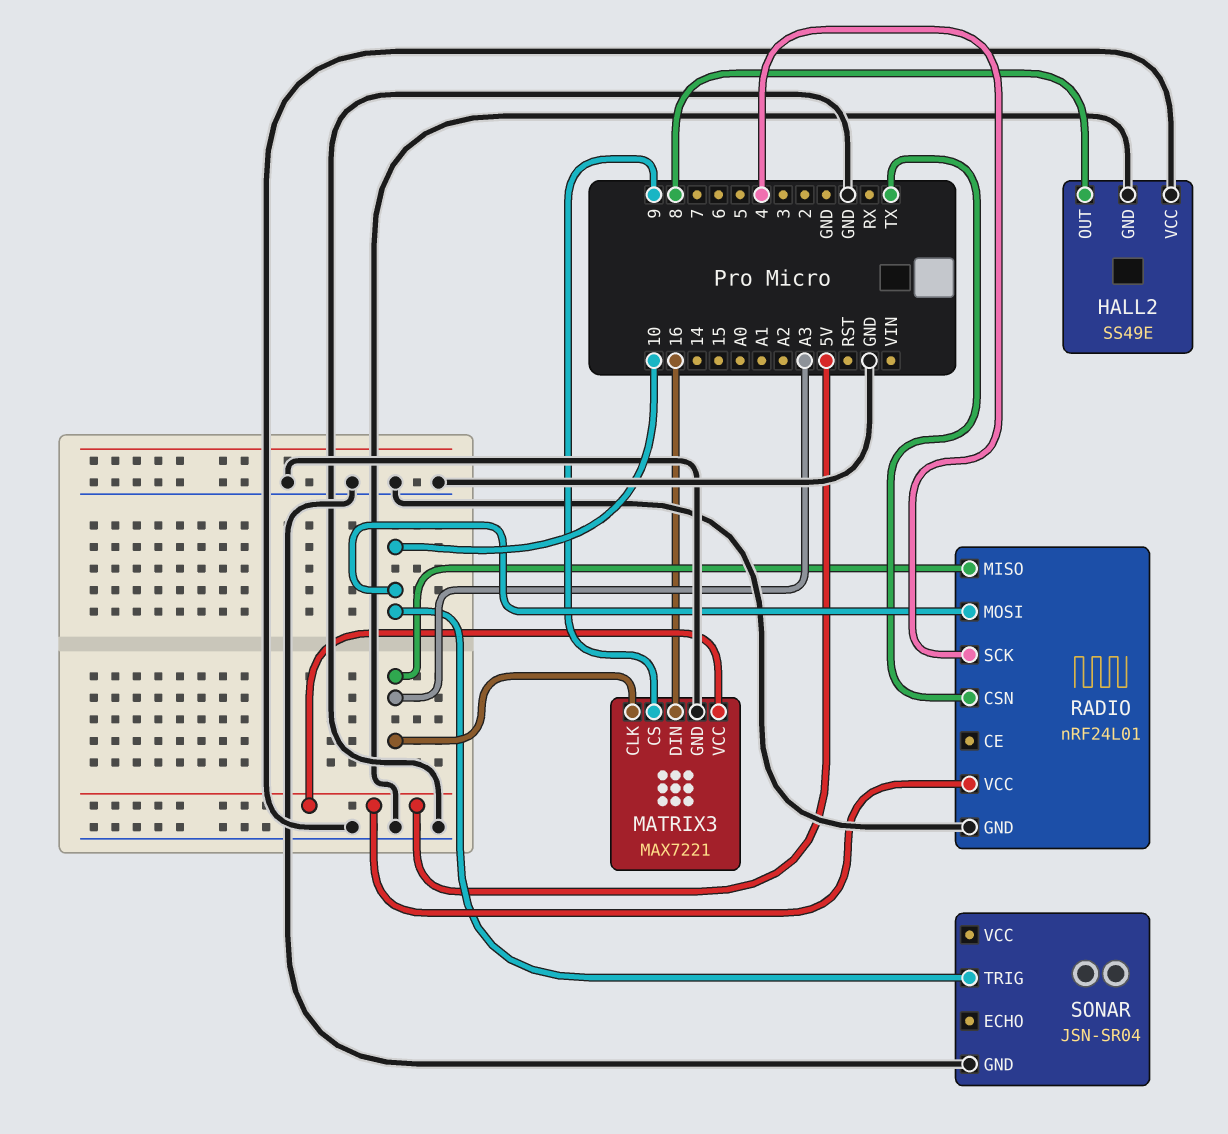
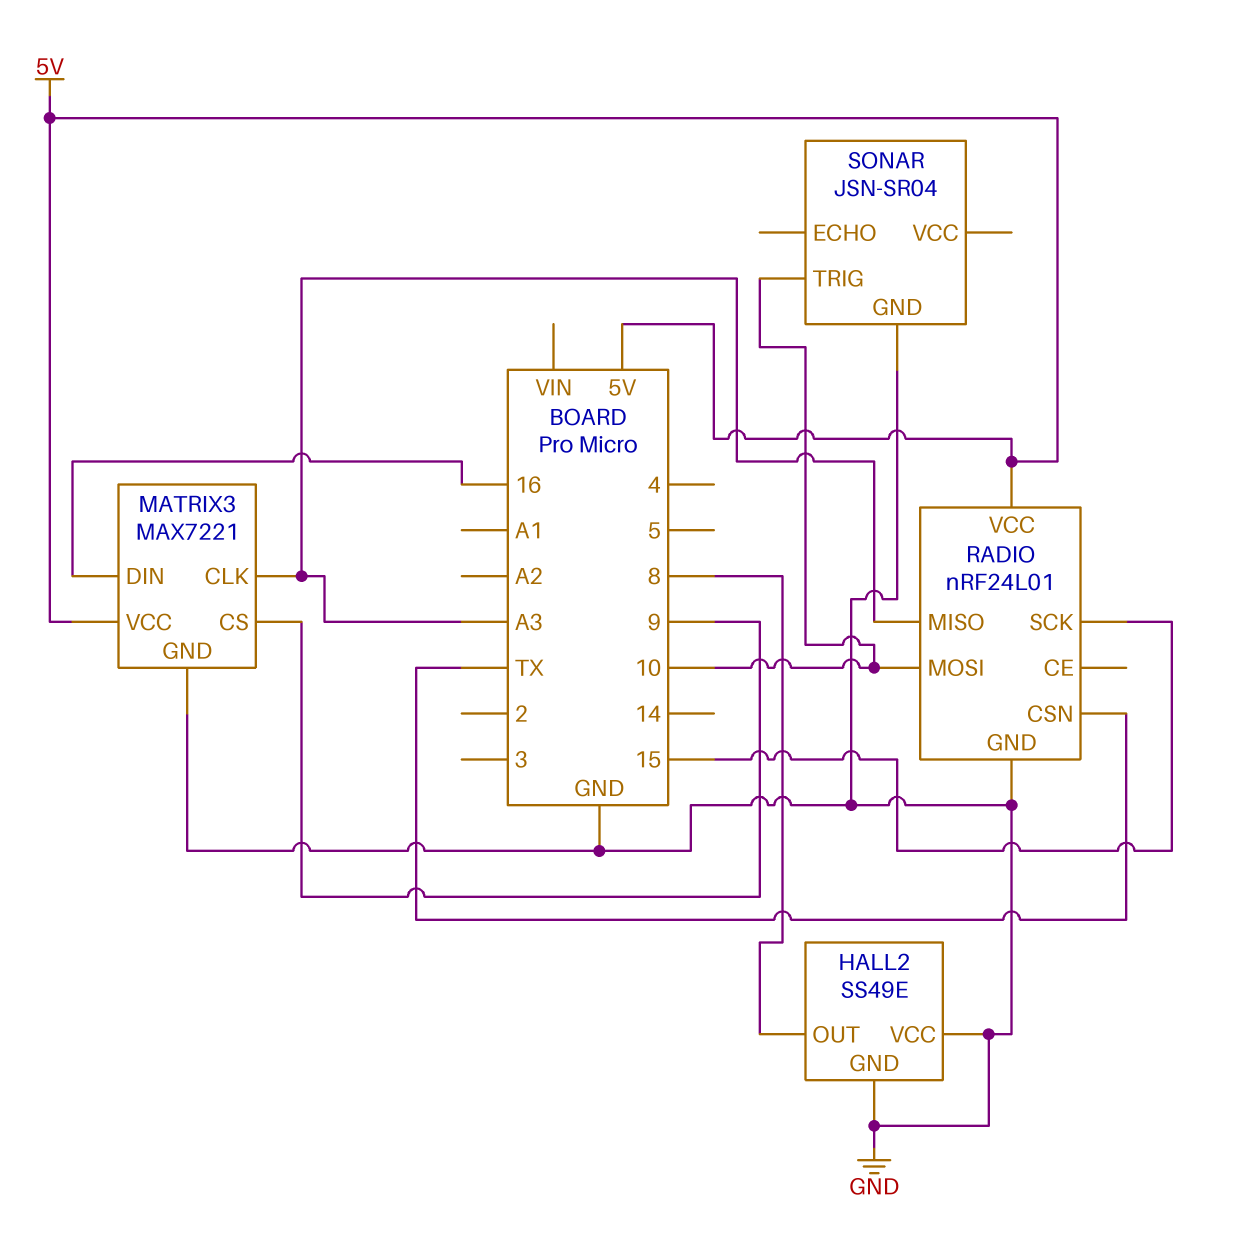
RADIO pin SCK: 4 -> 15

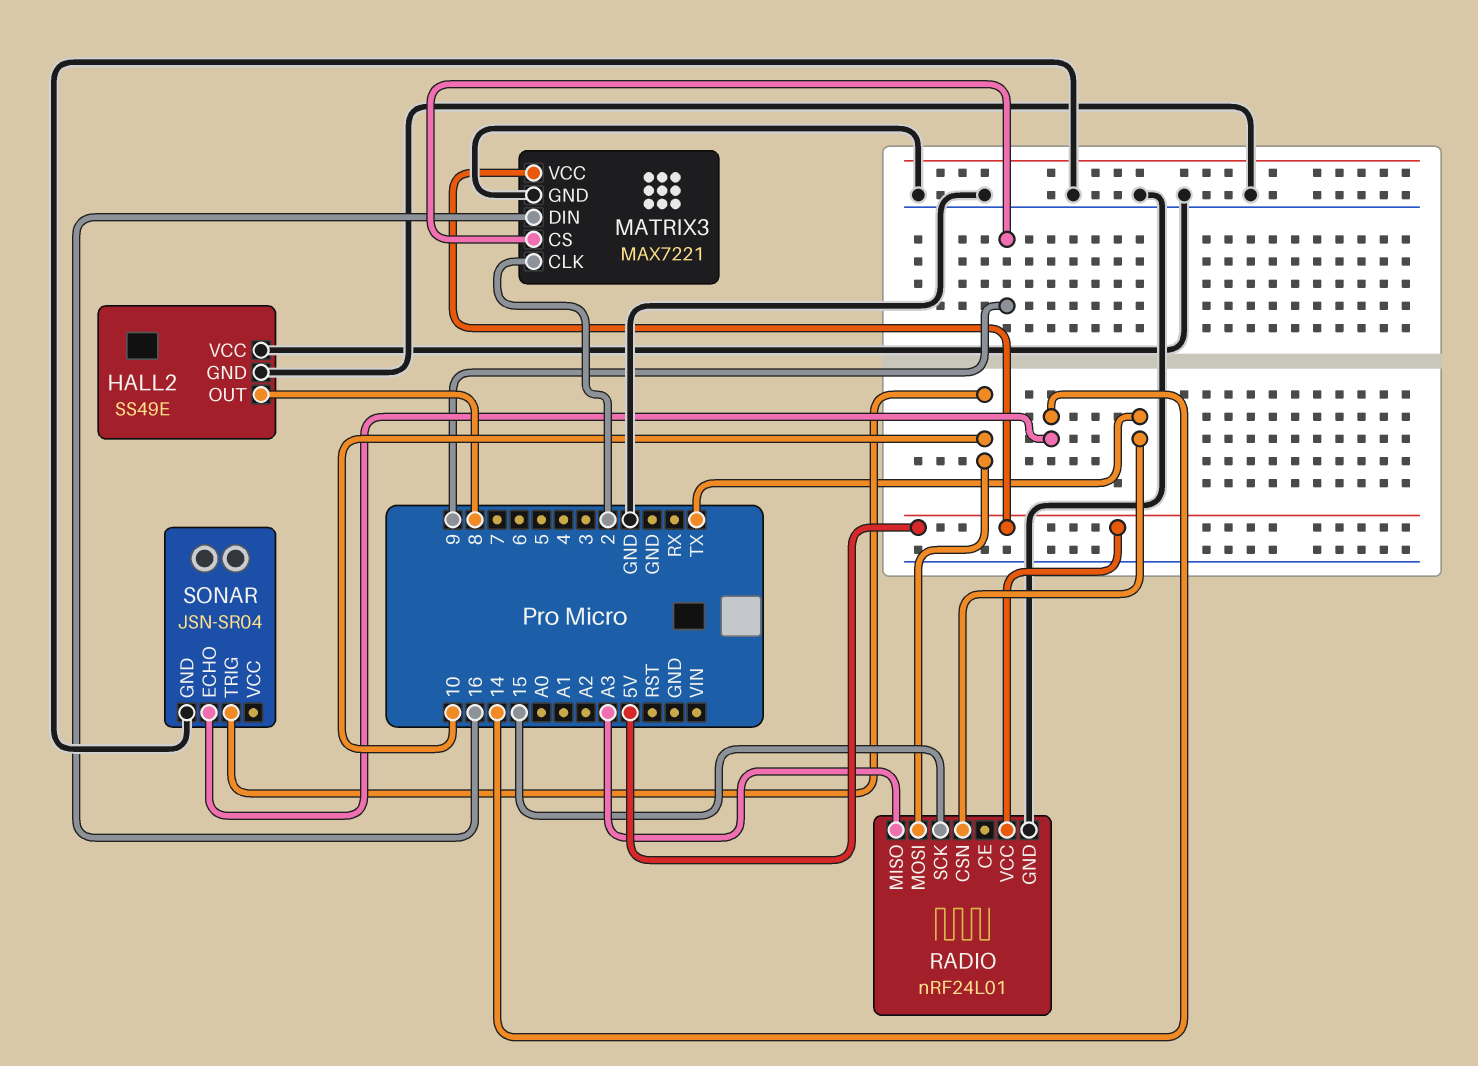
MATRIX3 pin CLK: A3 -> 2
SONAR pin ECHO: none -> 14

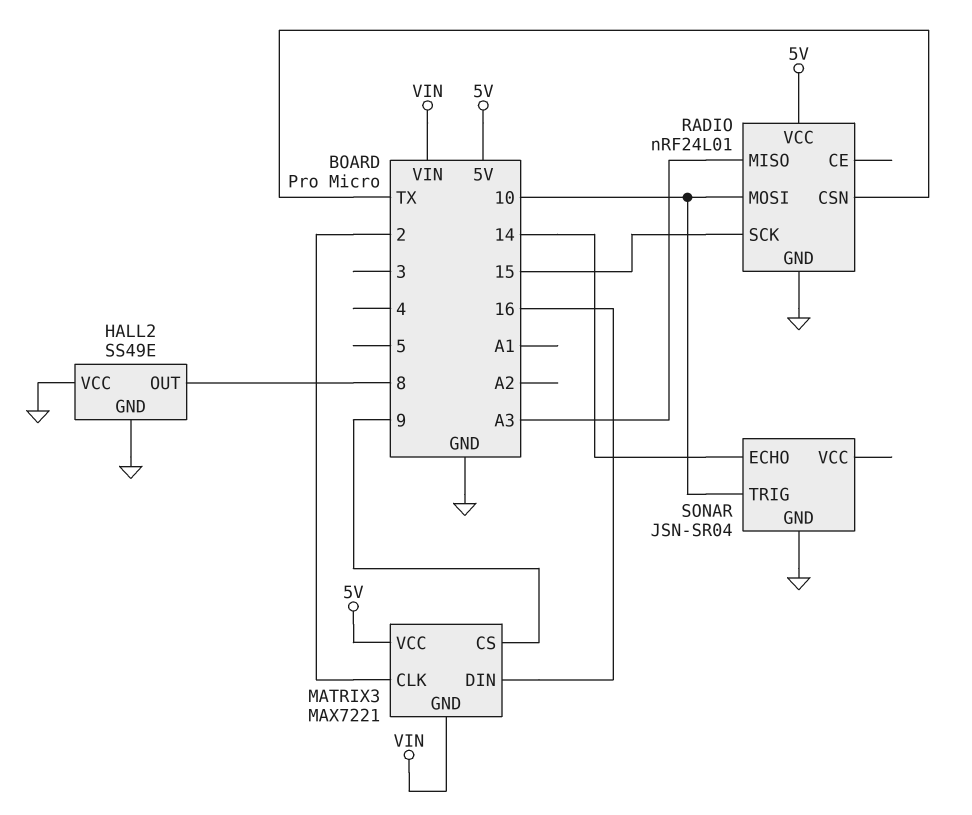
MATRIX3 pin GND: GND -> VIN

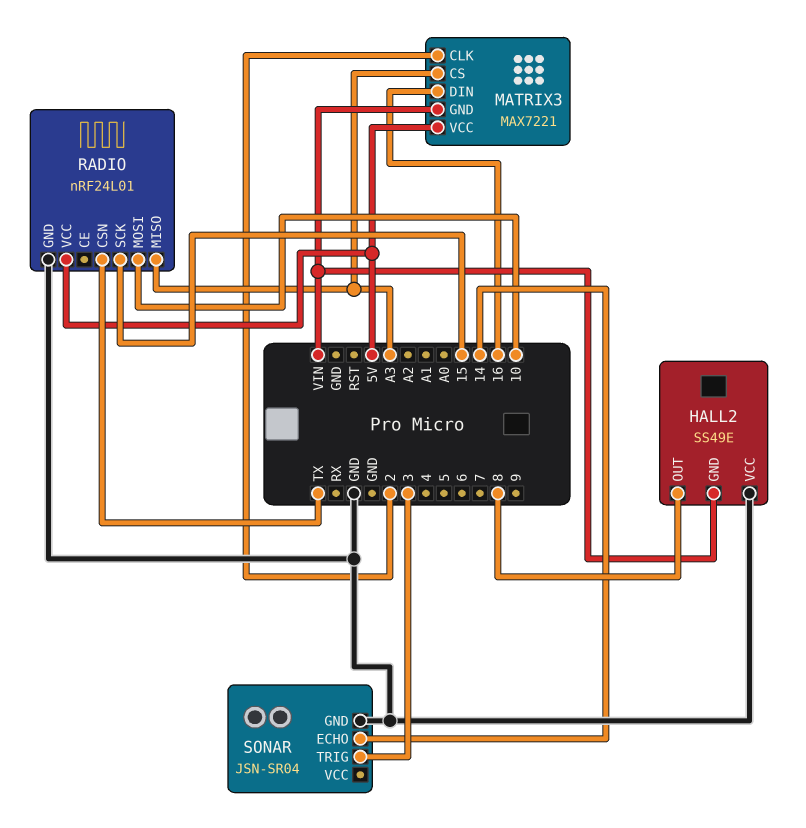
HALL2 pin GND: GND -> VIN
MATRIX3 pin CS: 9 -> A3
SONAR pin TRIG: 10 -> 3

